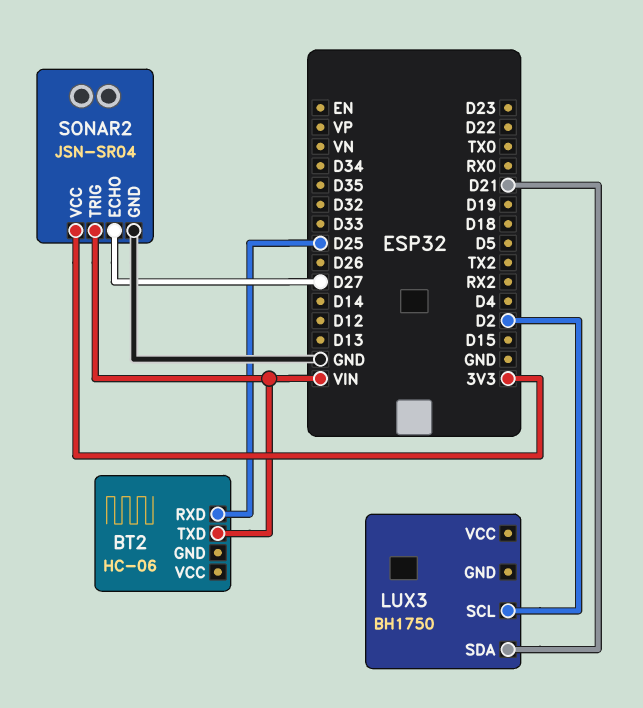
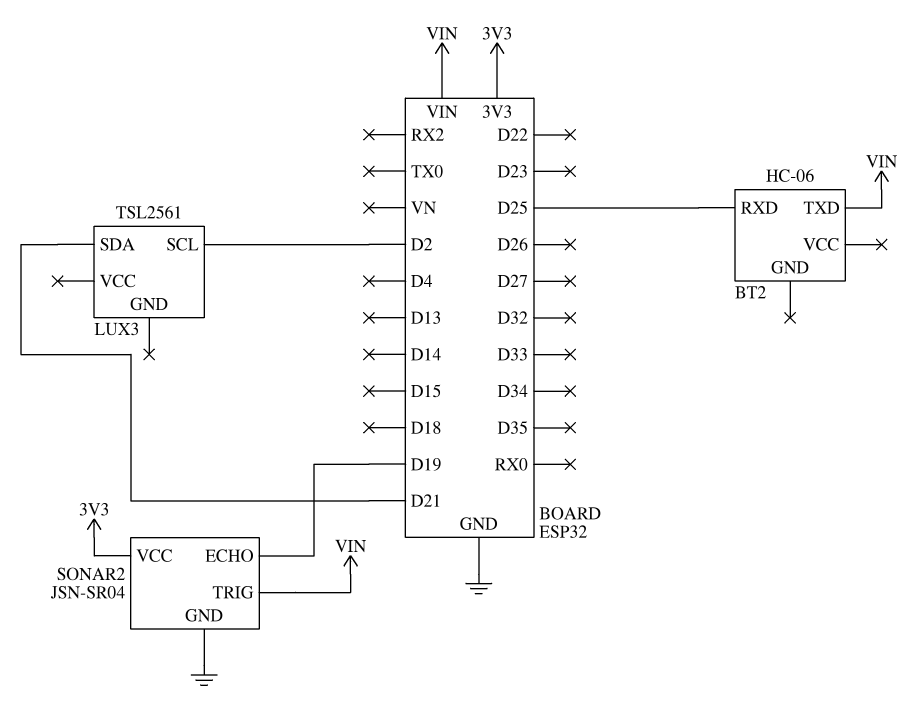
LUX3: BH1750 -> TSL2561
SONAR2 pin ECHO: D27 -> D19

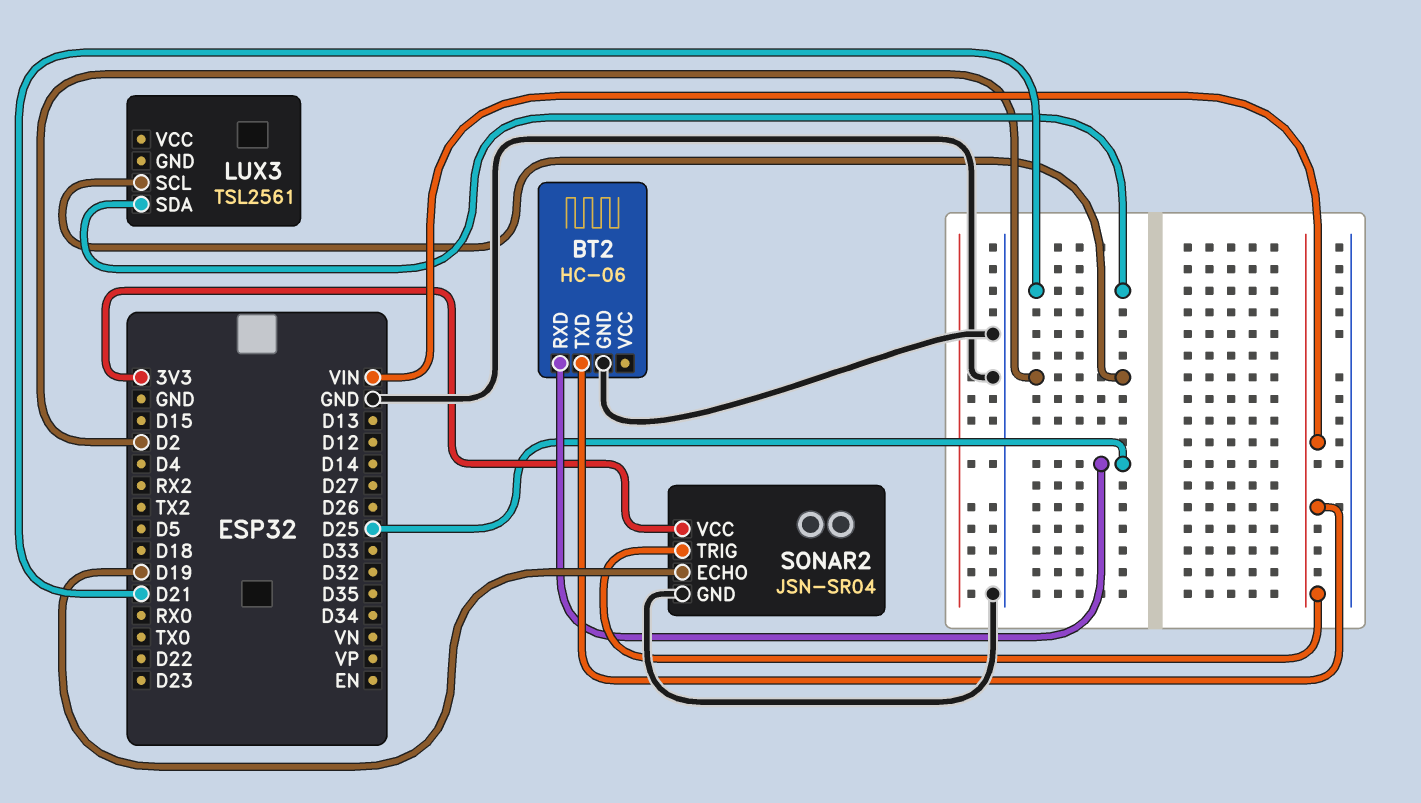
BT2 pin GND: none -> GND

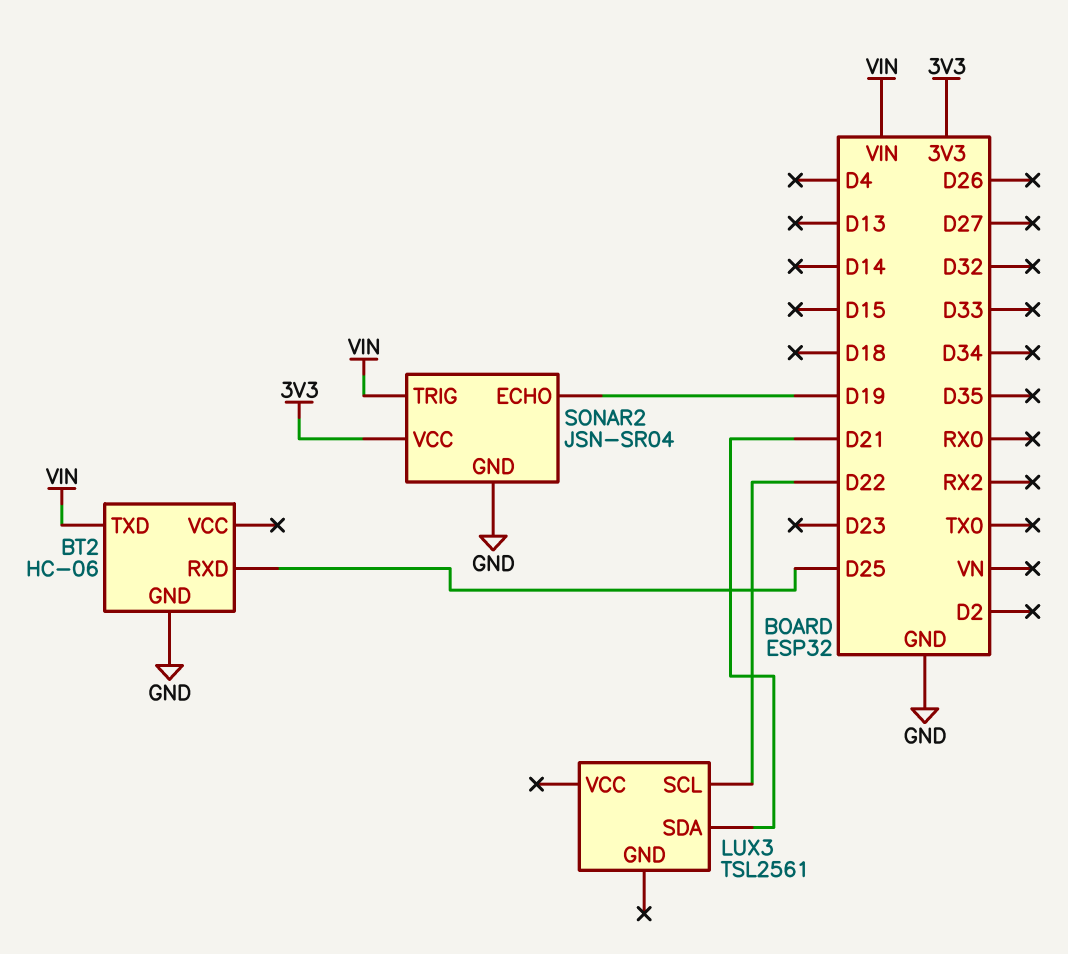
LUX3 pin SCL: D2 -> D22

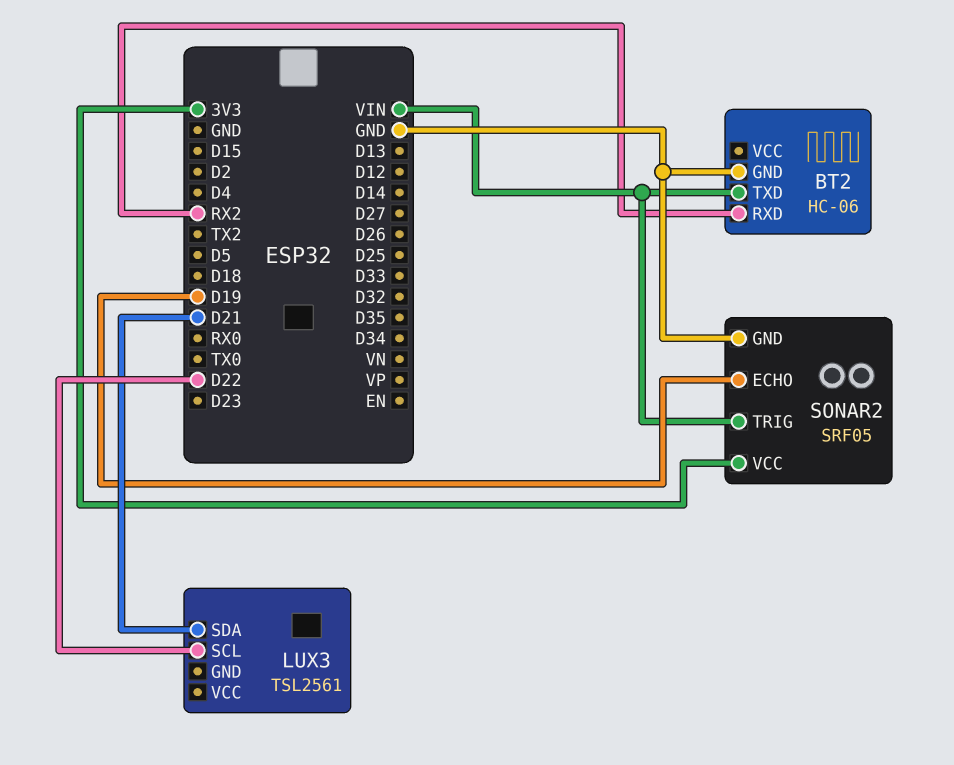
BT2 pin RXD: D25 -> RX2
SONAR2: JSN-SR04 -> SRF05

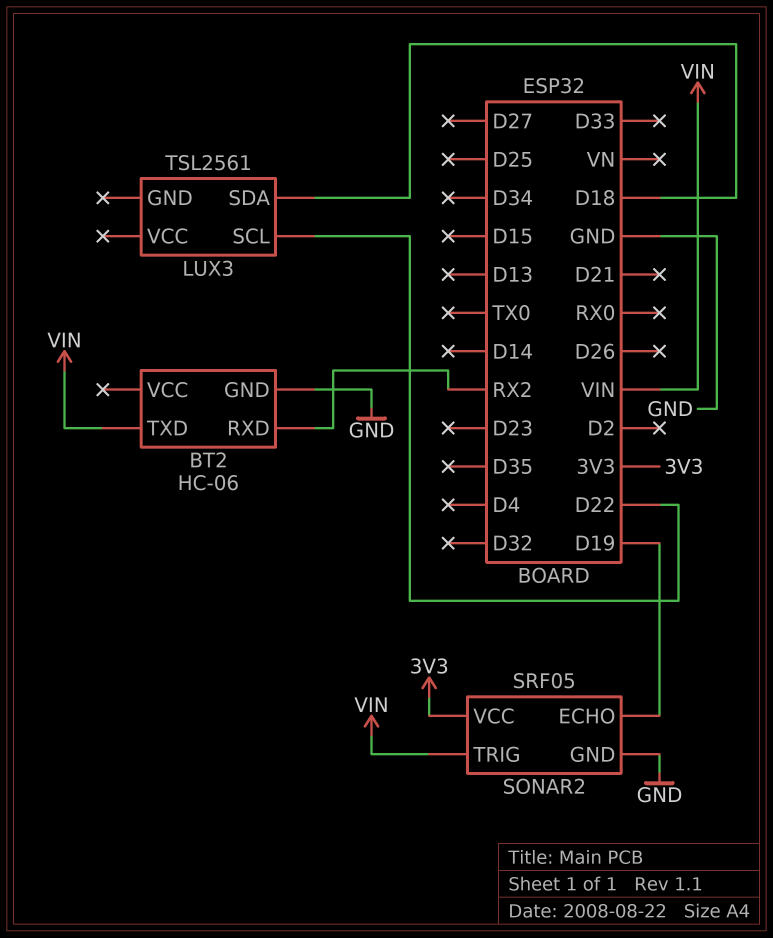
LUX3 pin SDA: D21 -> D18

